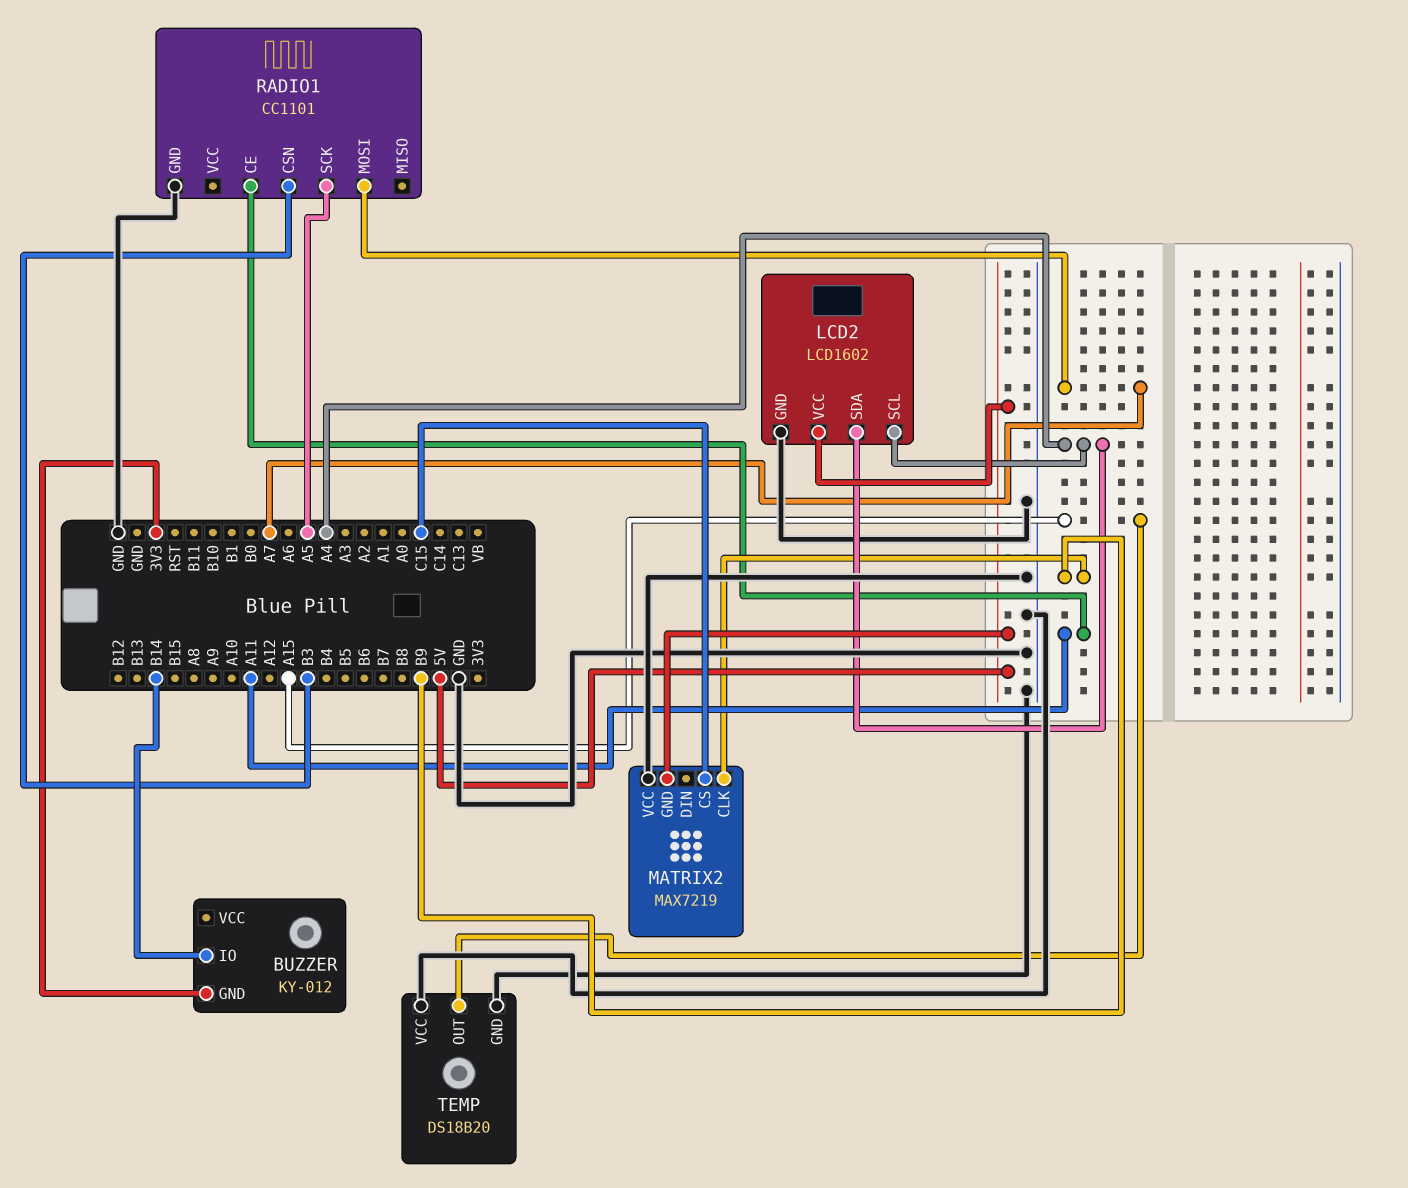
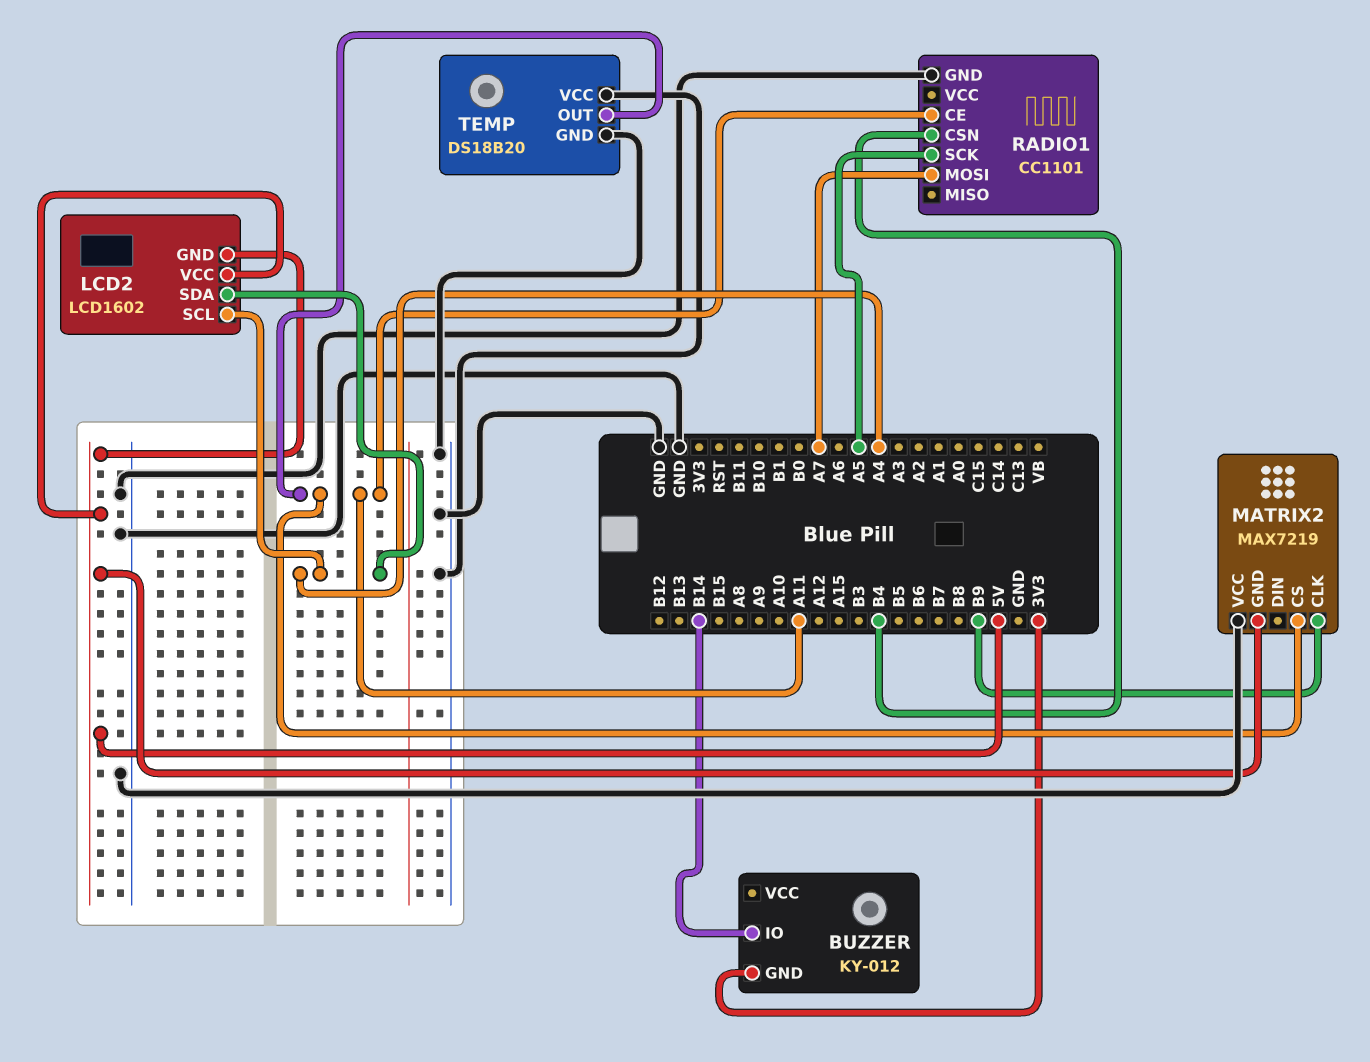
LCD2 pin GND: GND -> 5V
MATRIX2 pin CS: C15 -> A11
RADIO1 pin CSN: B3 -> B4
TEMP pin OUT: A15 -> A11

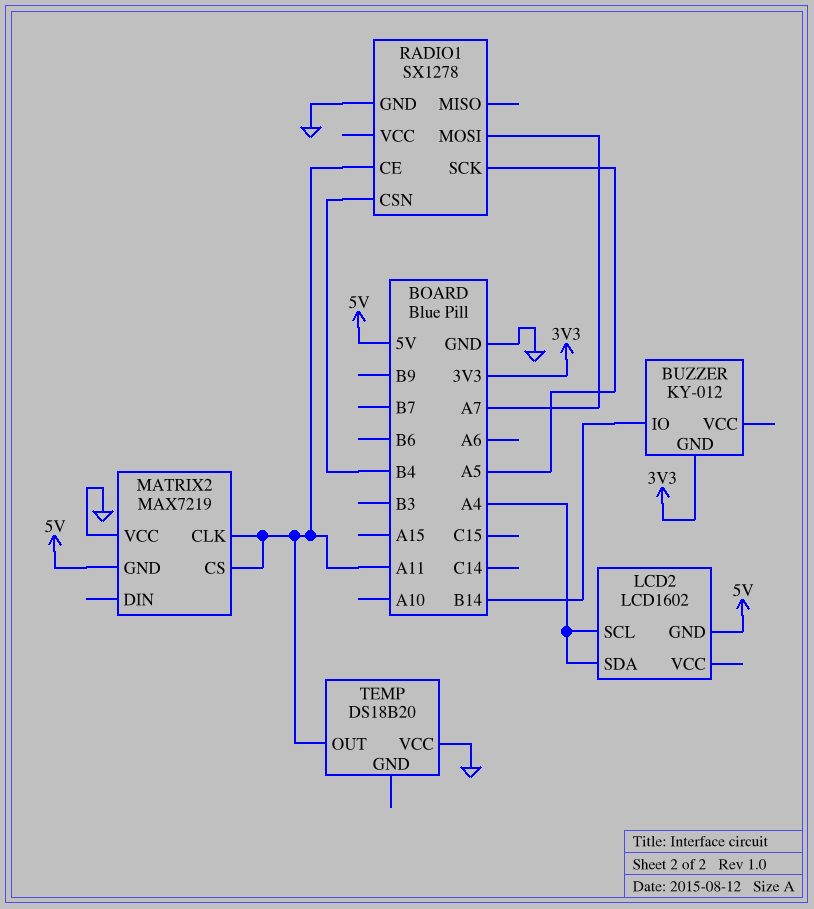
LCD2 pin VCC: 5V -> none
MATRIX2 pin CLK: B9 -> A11
RADIO1: CC1101 -> SX1278
TEMP pin GND: GND -> none

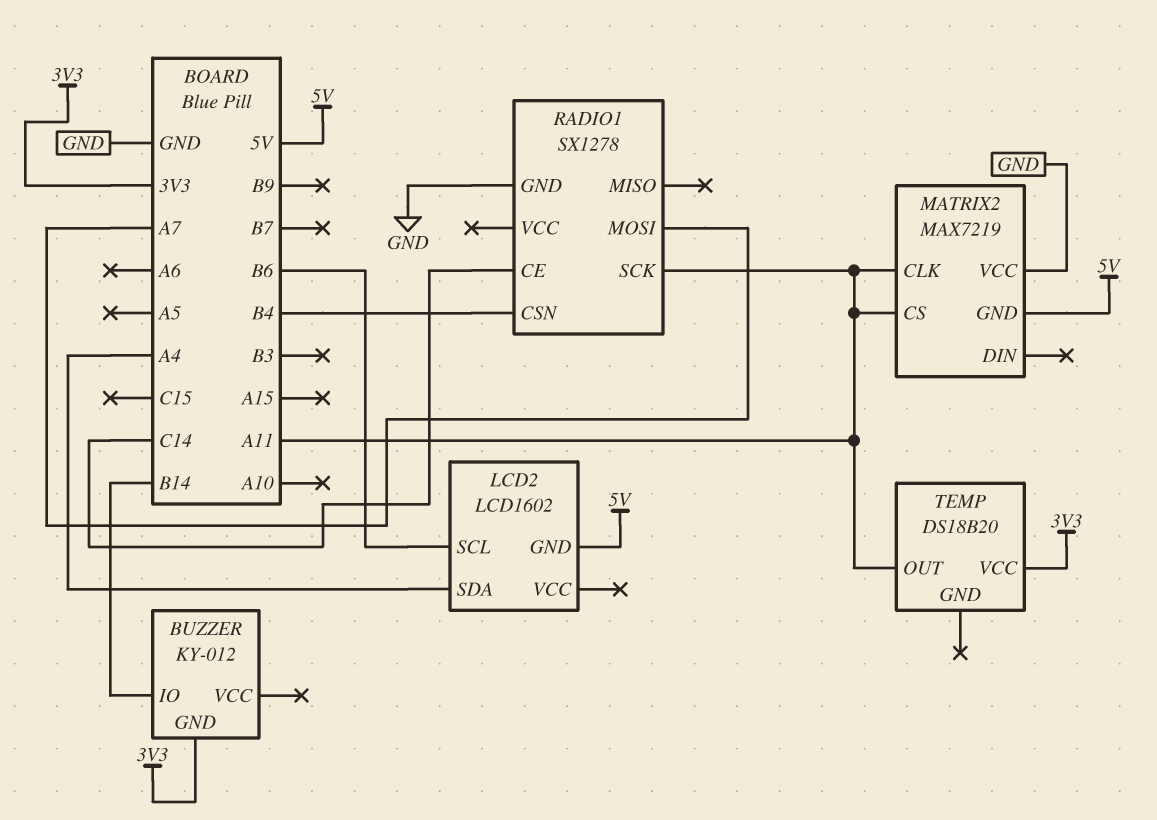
LCD2 pin SCL: A4 -> B6
RADIO1 pin CE: A11 -> C14
RADIO1 pin SCK: A5 -> A11
TEMP pin VCC: GND -> 3V3

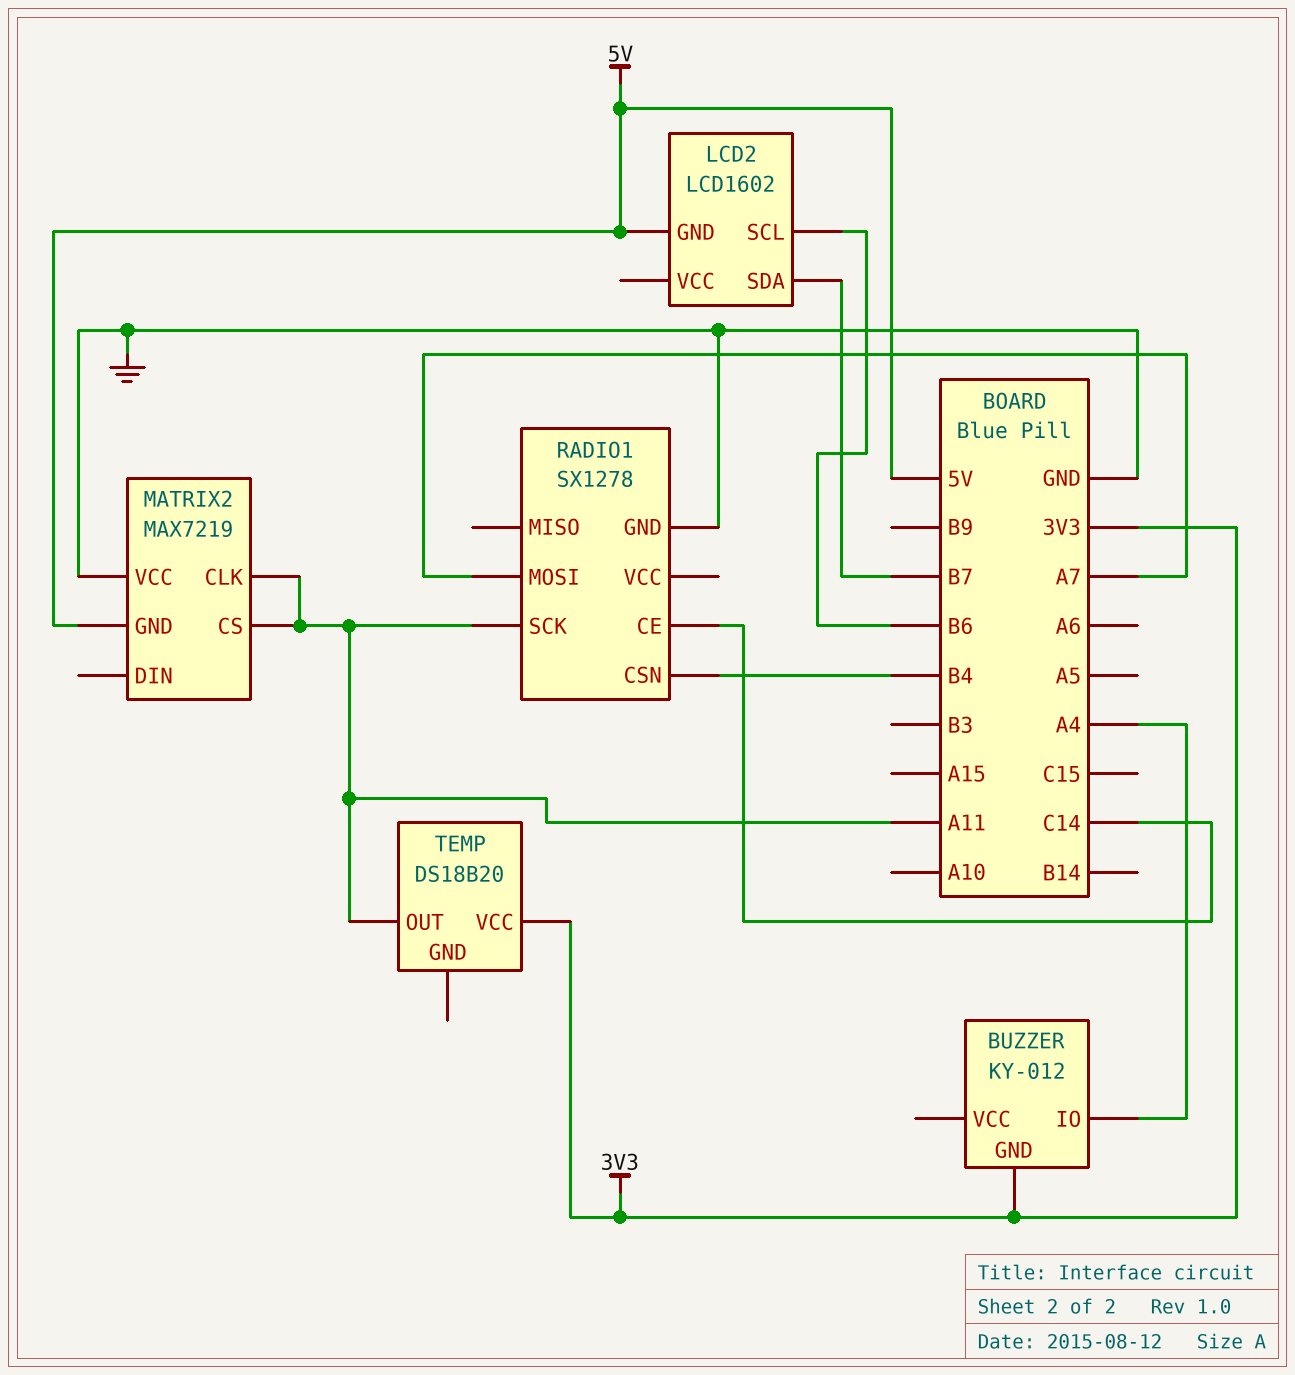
BUZZER pin IO: B14 -> A4
LCD2 pin SDA: A4 -> B7

